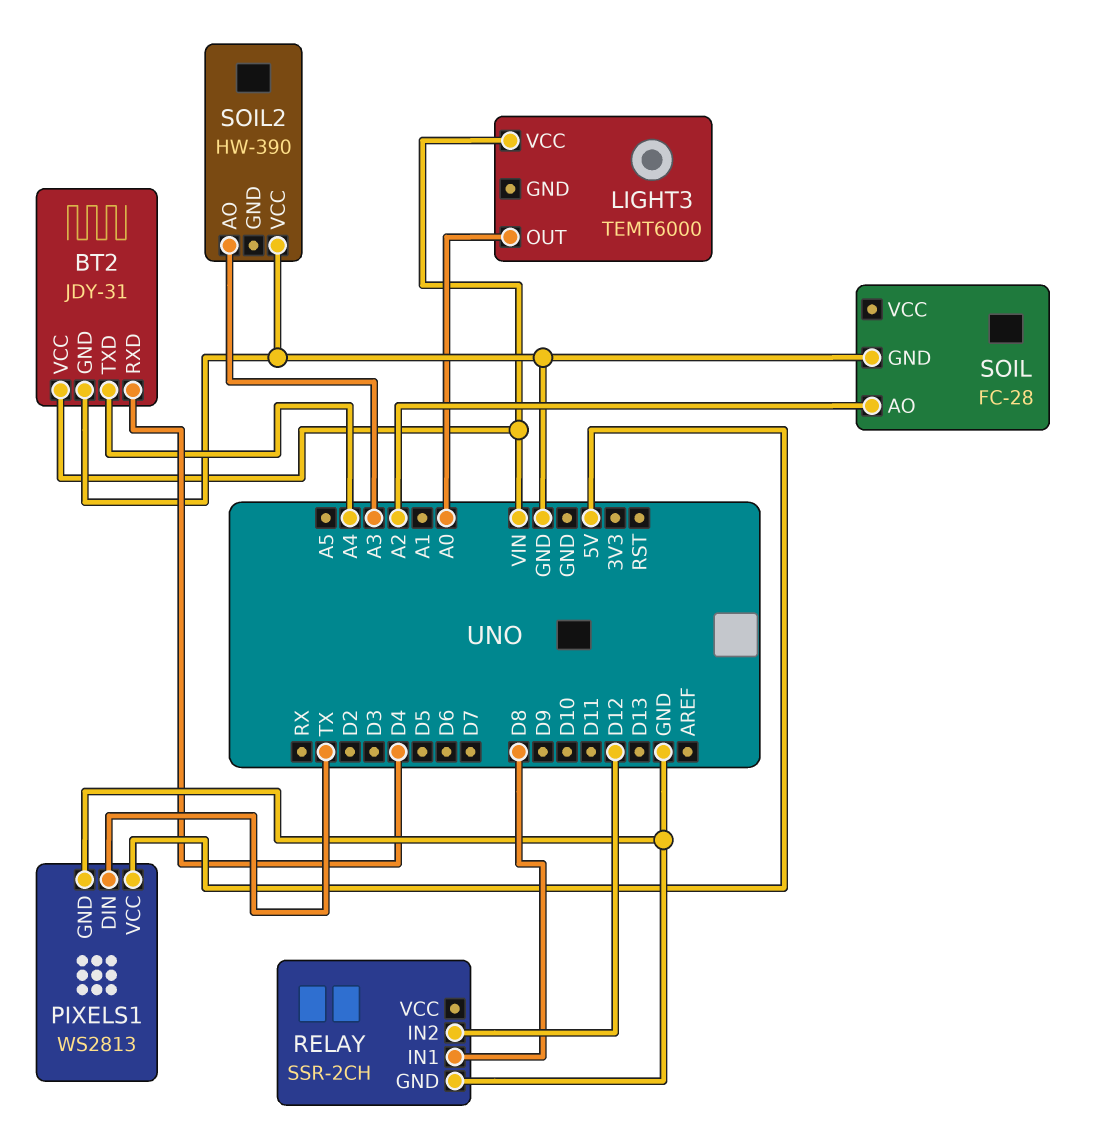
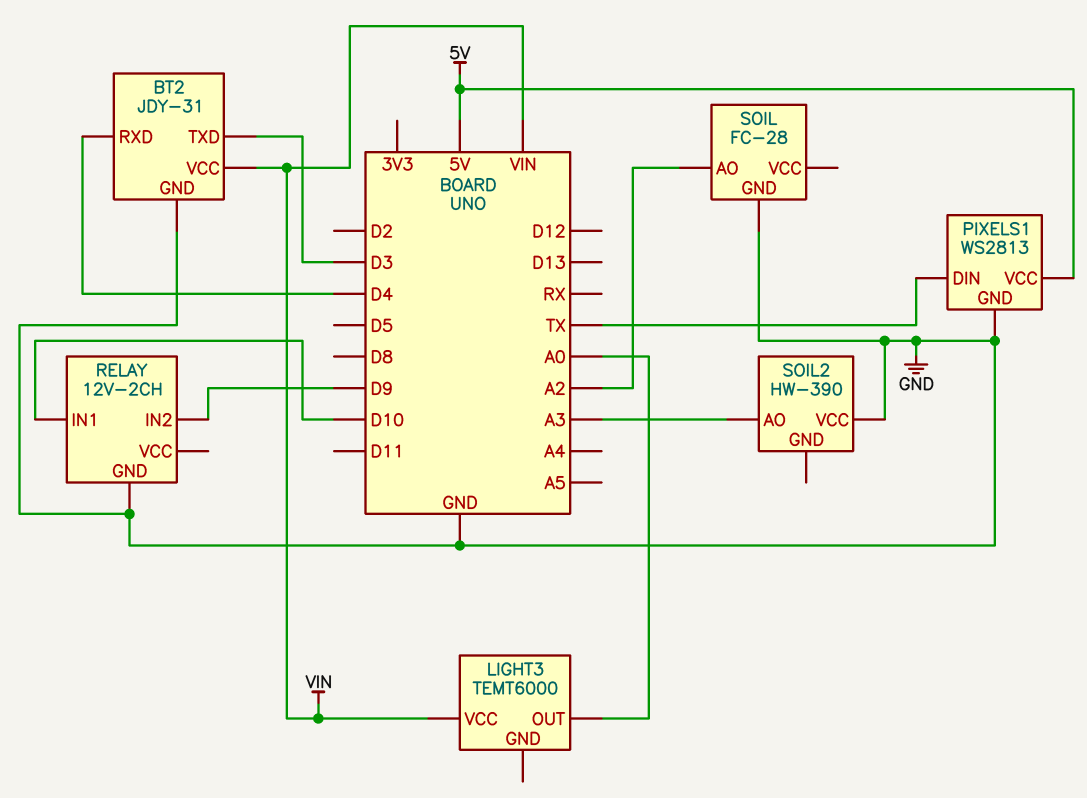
BT2 pin TXD: A4 -> D3
RELAY: SSR-2CH -> 12V-2CH
RELAY pin IN1: D8 -> D10
RELAY pin IN2: D12 -> D9

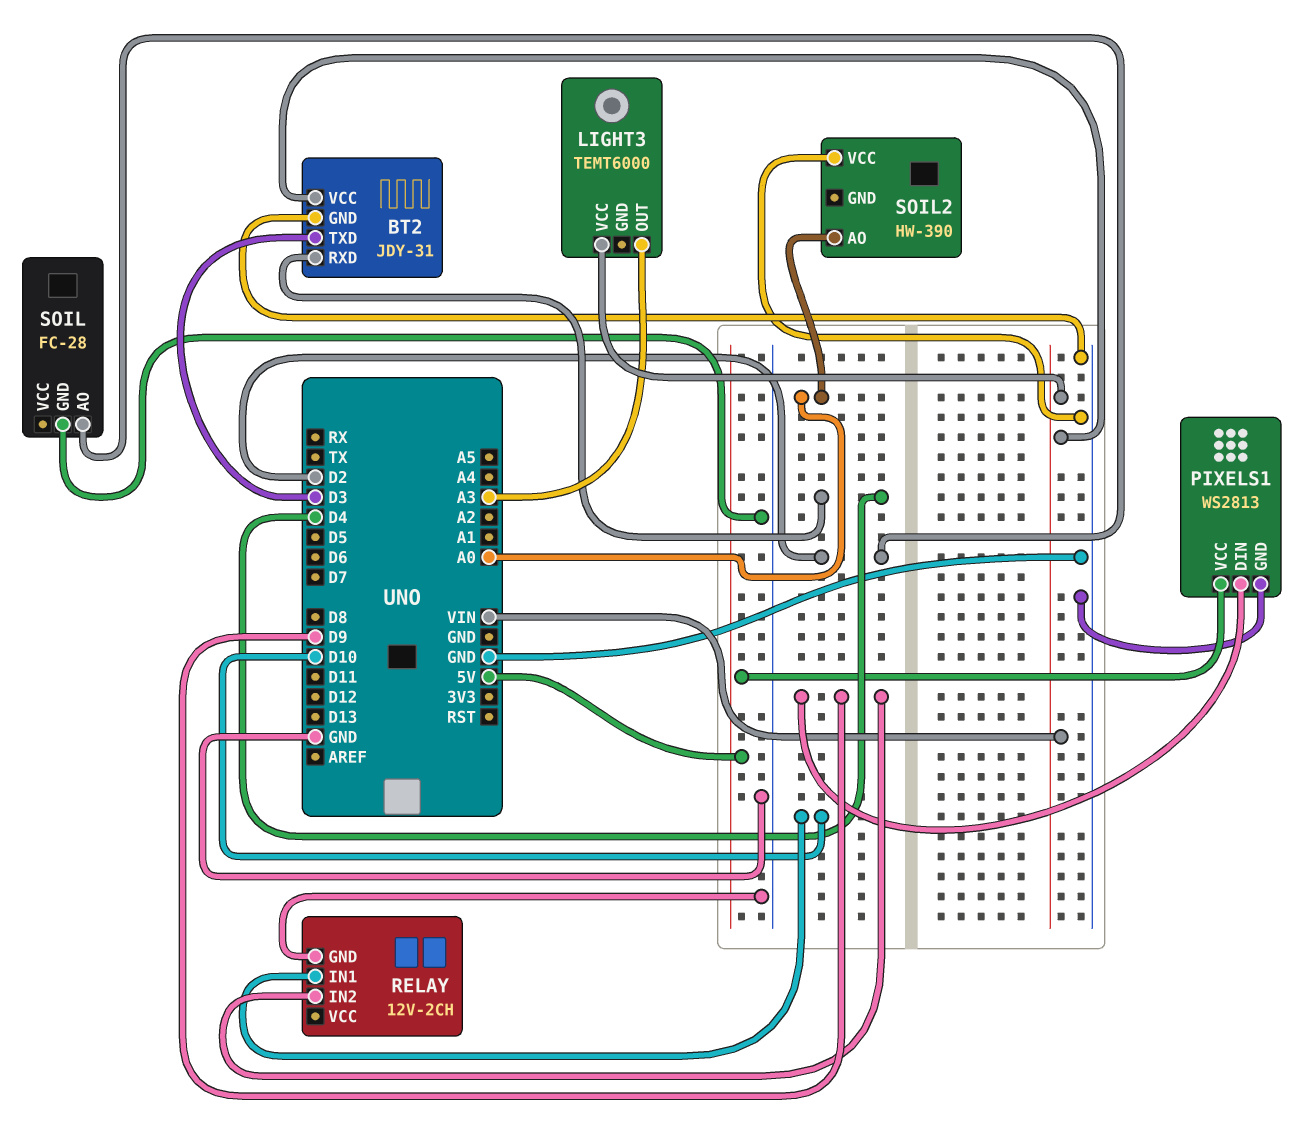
LIGHT3 pin OUT: A0 -> A3
PIXELS1 pin DIN: TX -> D9
SOIL pin AO: A2 -> D2
SOIL2 pin AO: A3 -> A0

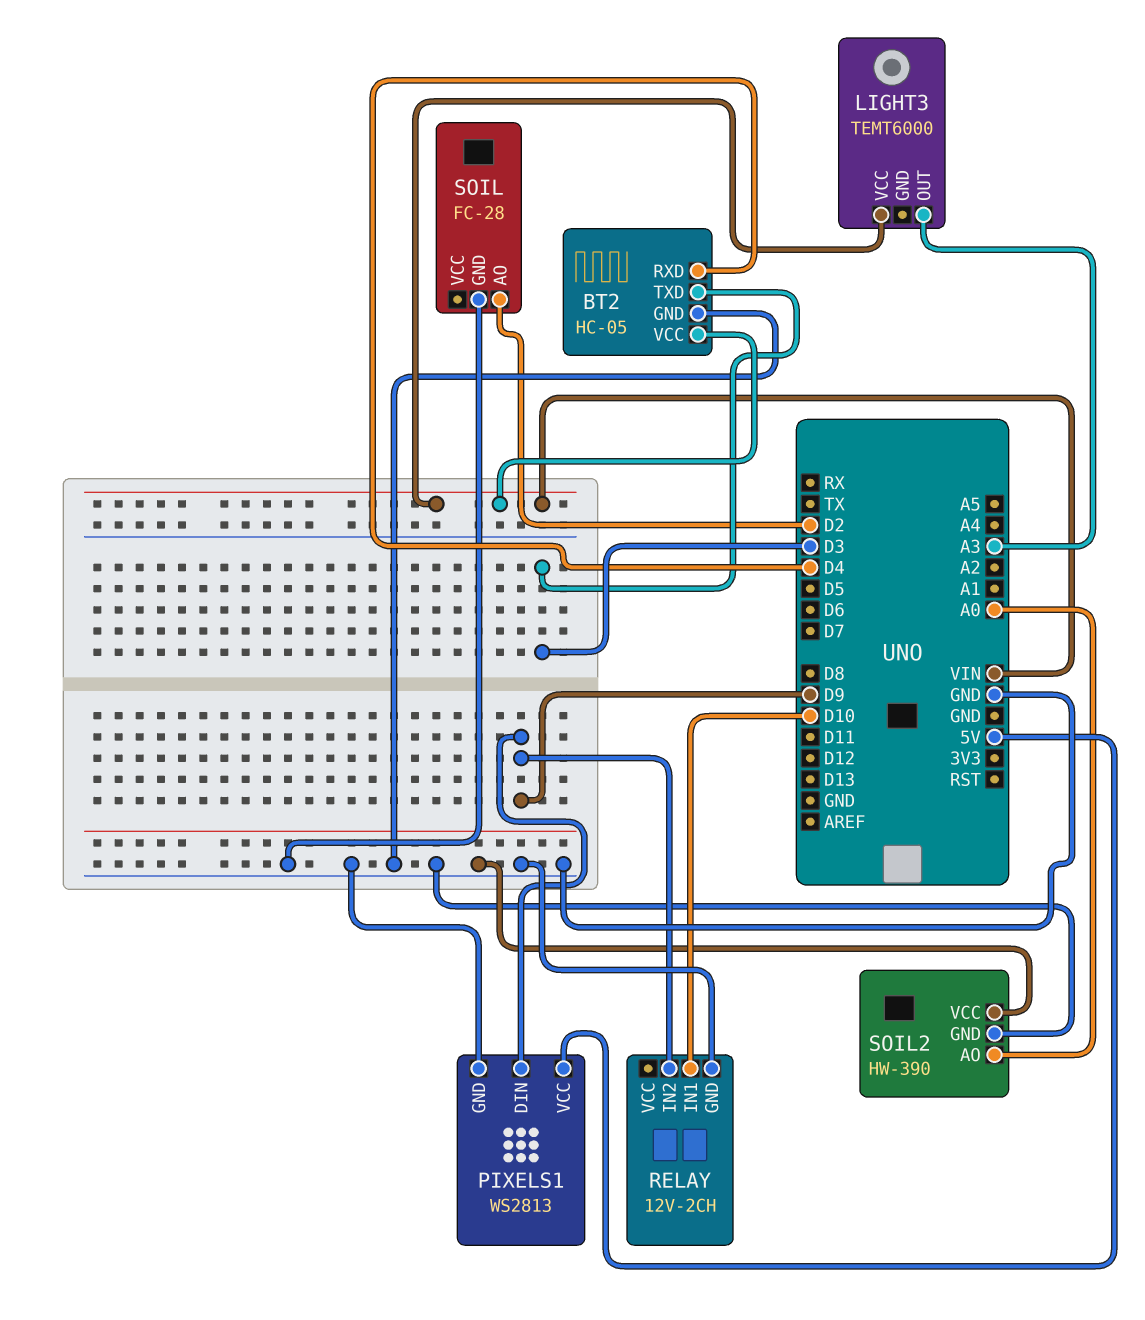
BT2: JDY-31 -> HC-05
SOIL2 pin GND: none -> GND

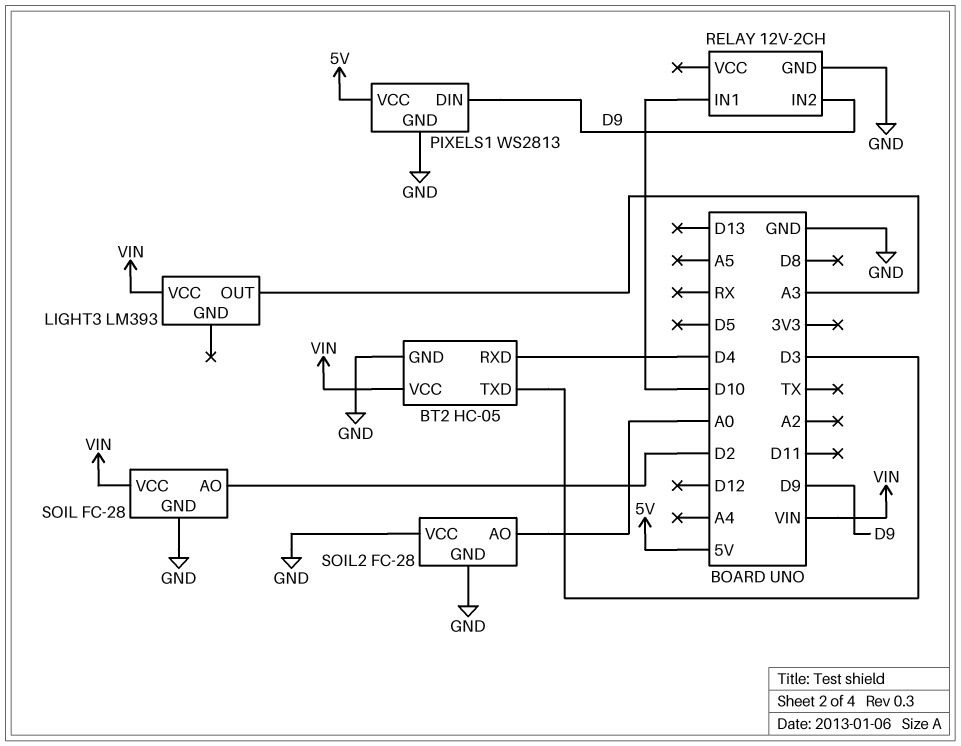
LIGHT3: TEMT6000 -> LM393
SOIL pin VCC: none -> VIN
SOIL2: HW-390 -> FC-28

